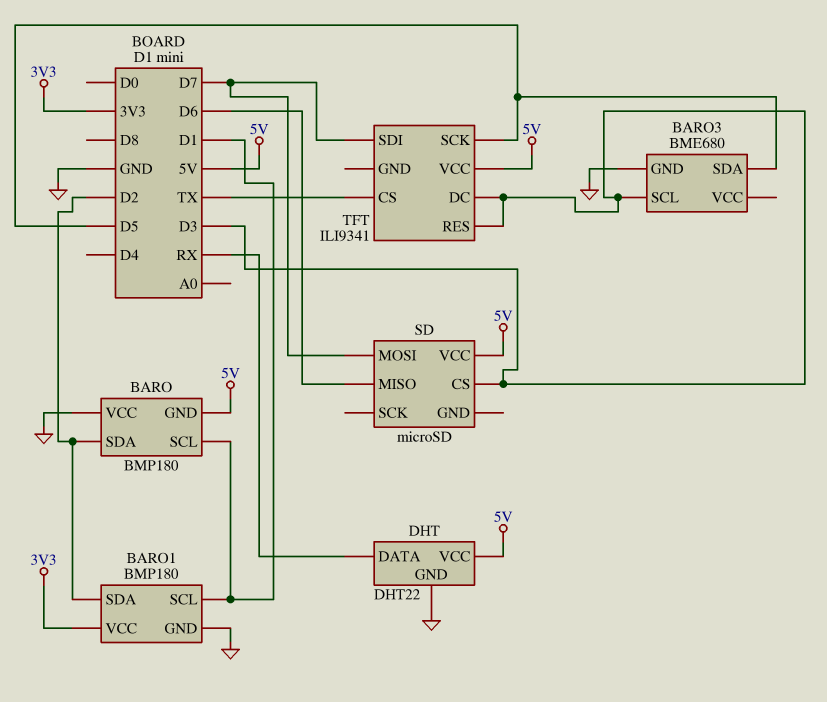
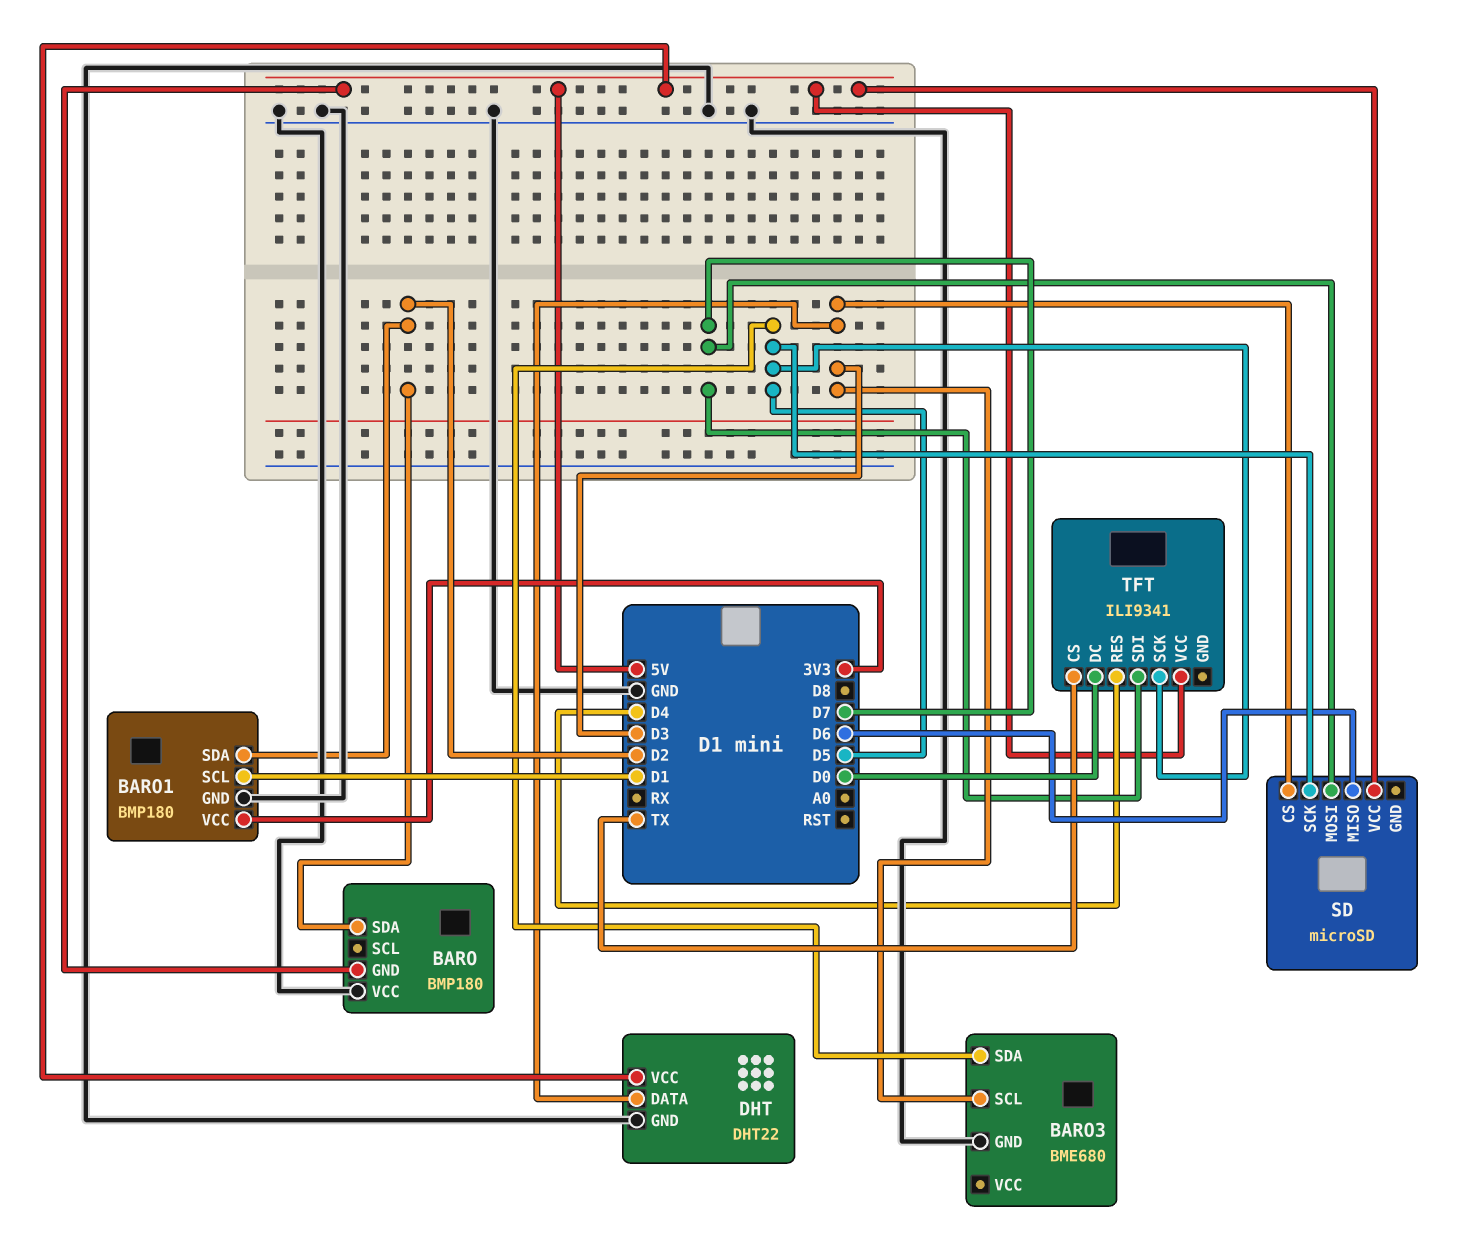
BARO pin SCL: D1 -> none
DHT pin DATA: RX -> D3
SD pin SCK: none -> D5
TFT pin DC: D3 -> D0
TFT pin RES: D3 -> D4

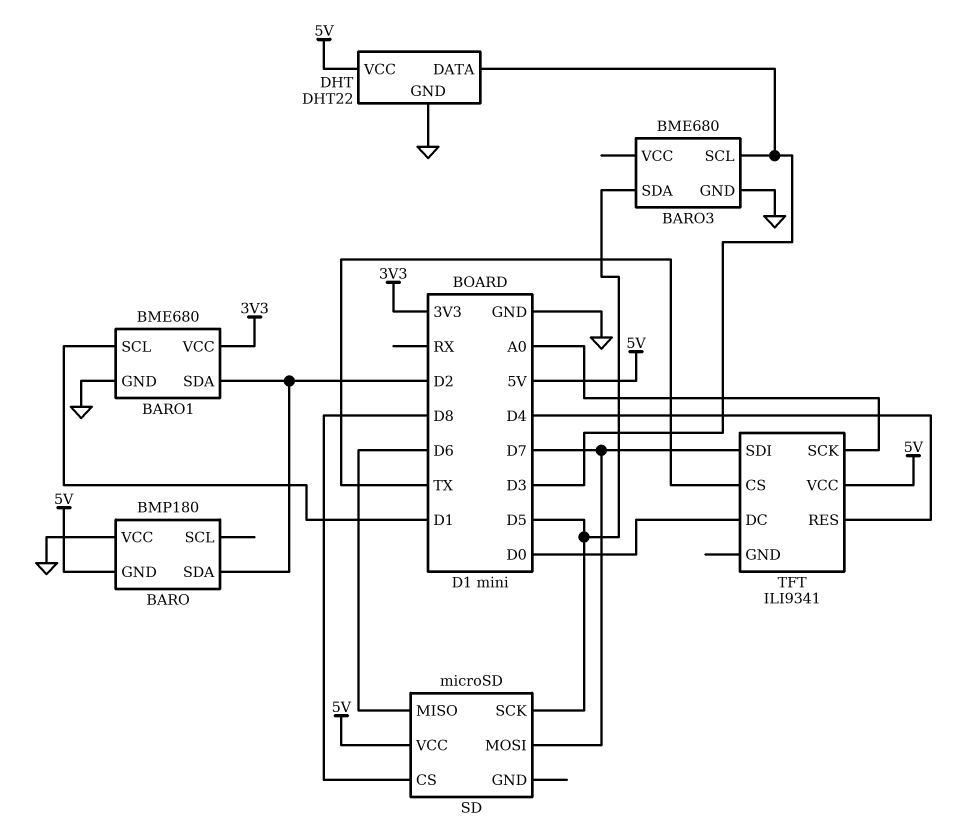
BARO1: BMP180 -> BME680
SD pin CS: D3 -> D8
TFT pin SCK: D5 -> A0

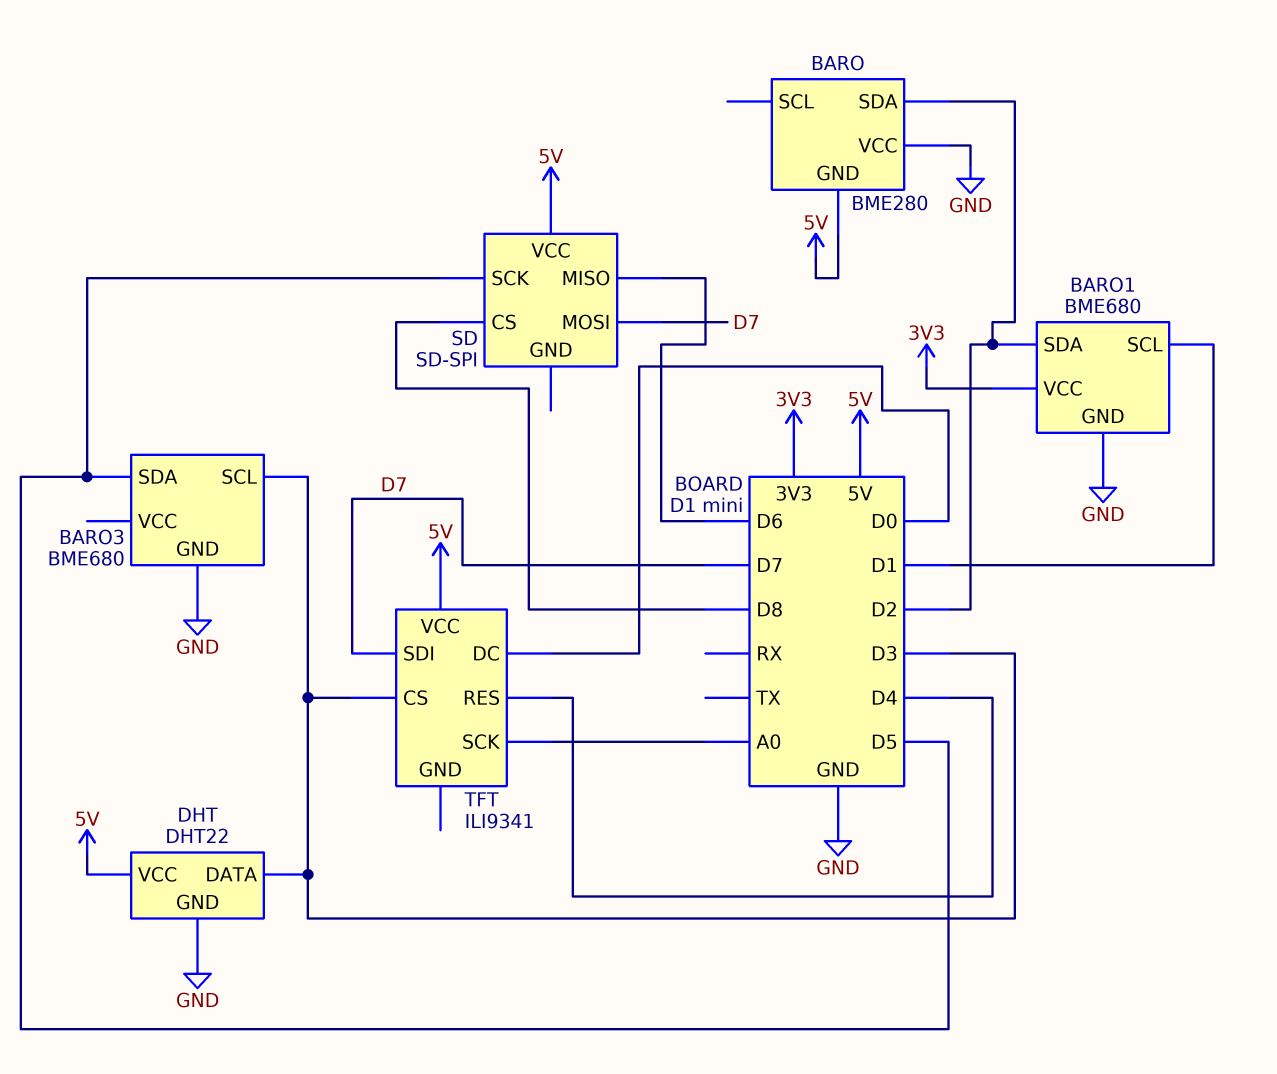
BARO: BMP180 -> BME280
SD: microSD -> SD-SPI
TFT pin CS: TX -> D3

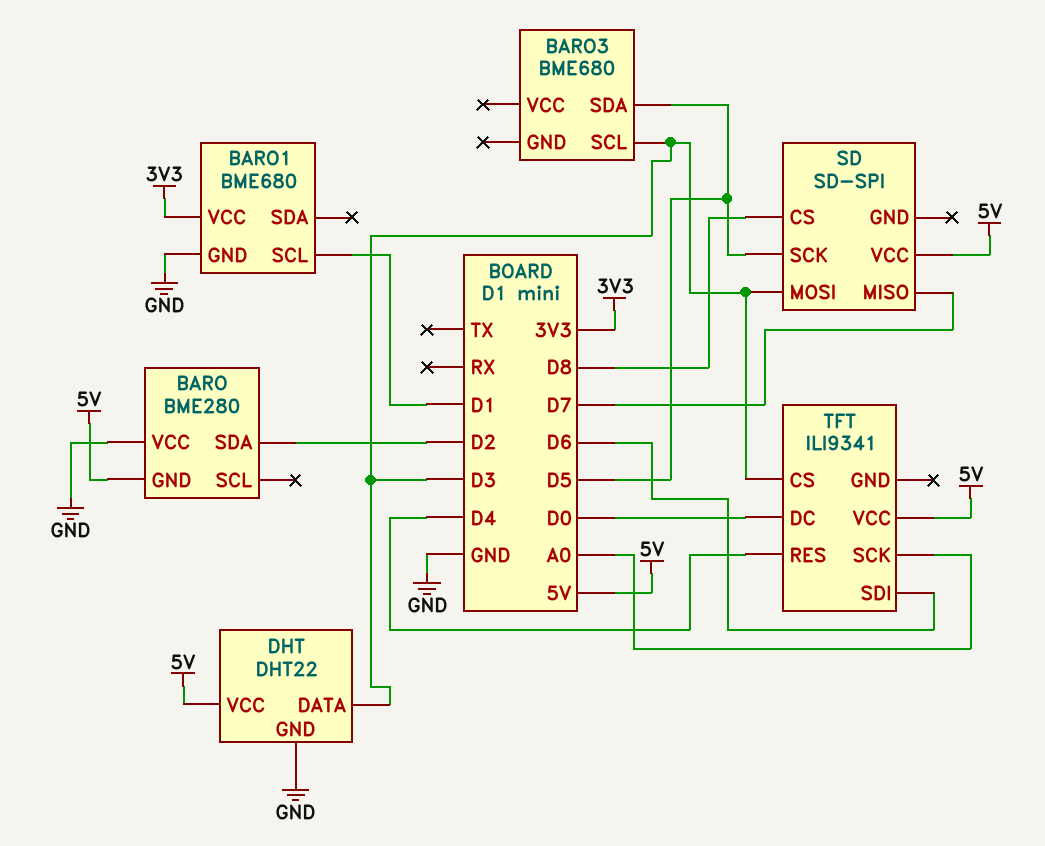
BARO1 pin SDA: D2 -> none
BARO3 pin GND: GND -> none
SD pin MISO: D6 -> D7
SD pin MOSI: D7 -> D3
TFT pin SDI: D7 -> D6

